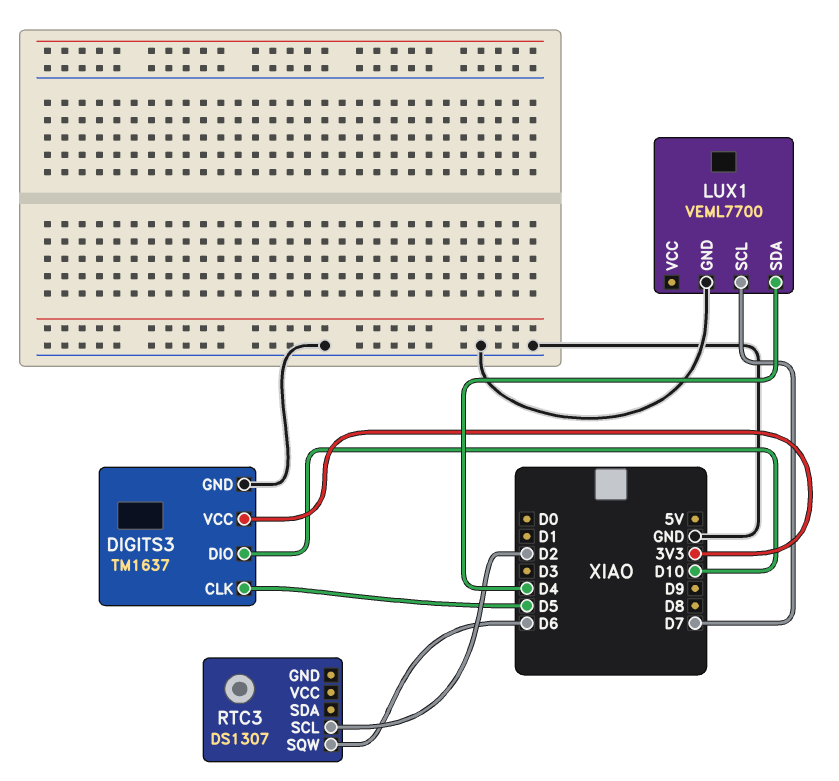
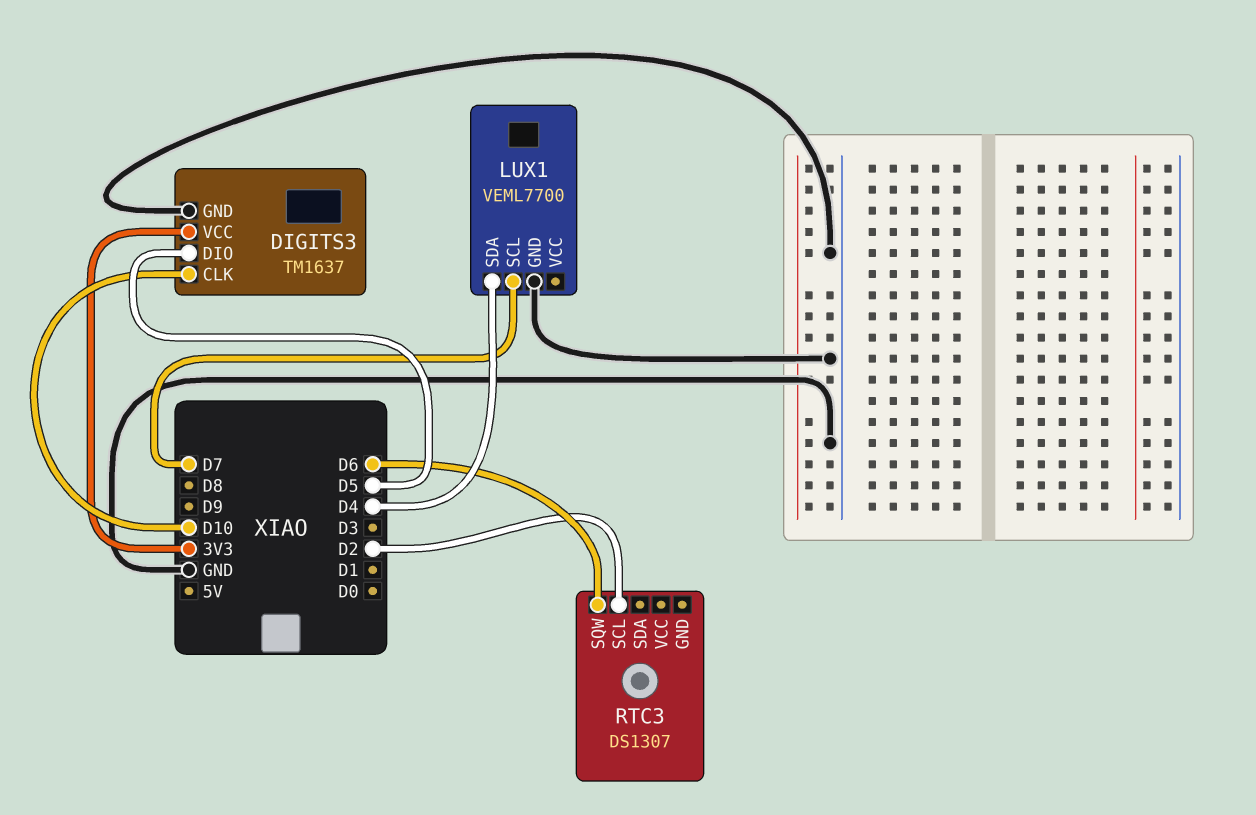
DIGITS3 pin CLK: D5 -> D10
DIGITS3 pin DIO: D10 -> D5

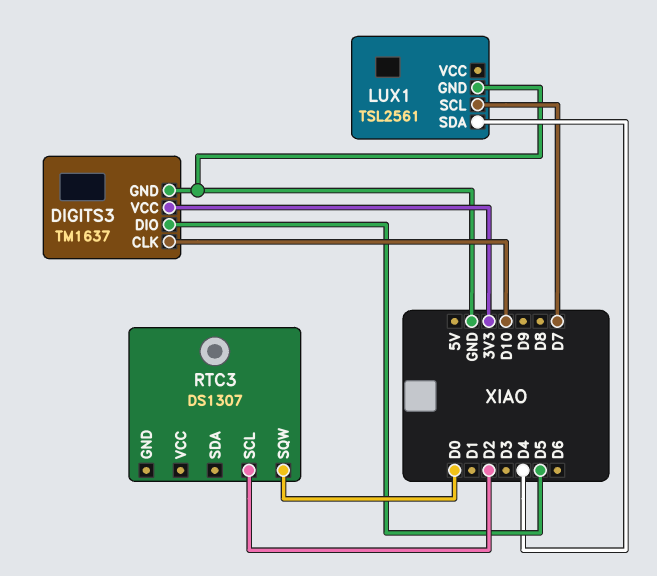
LUX1: VEML7700 -> TSL2561
RTC3 pin SQW: D6 -> D0

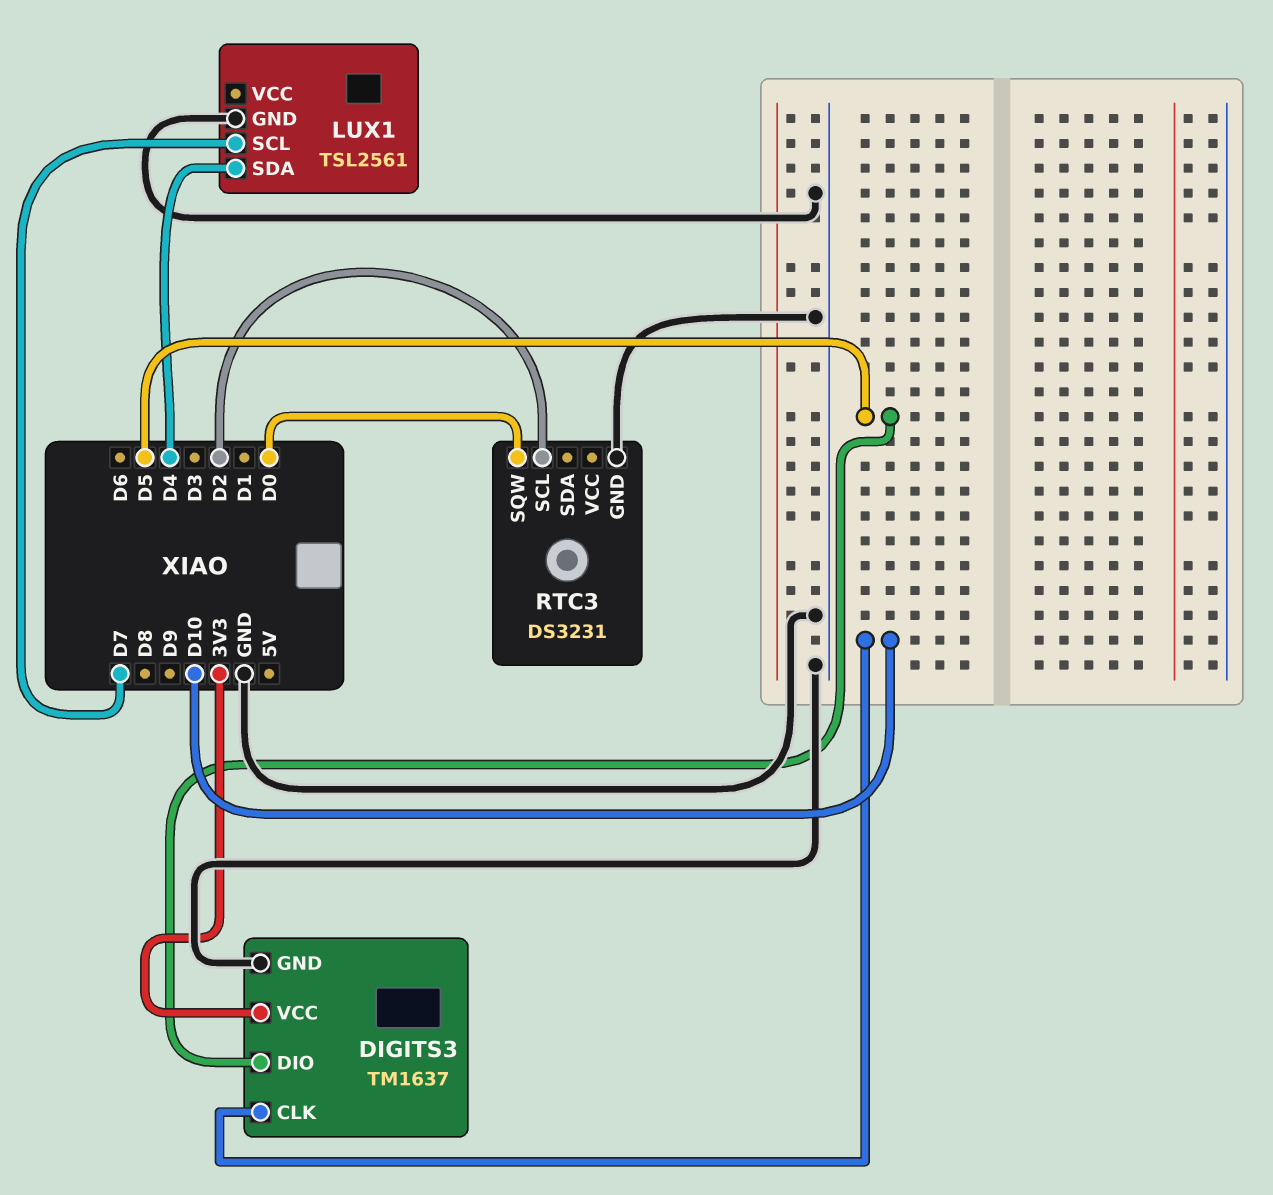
RTC3: DS1307 -> DS3231
RTC3 pin GND: none -> GND

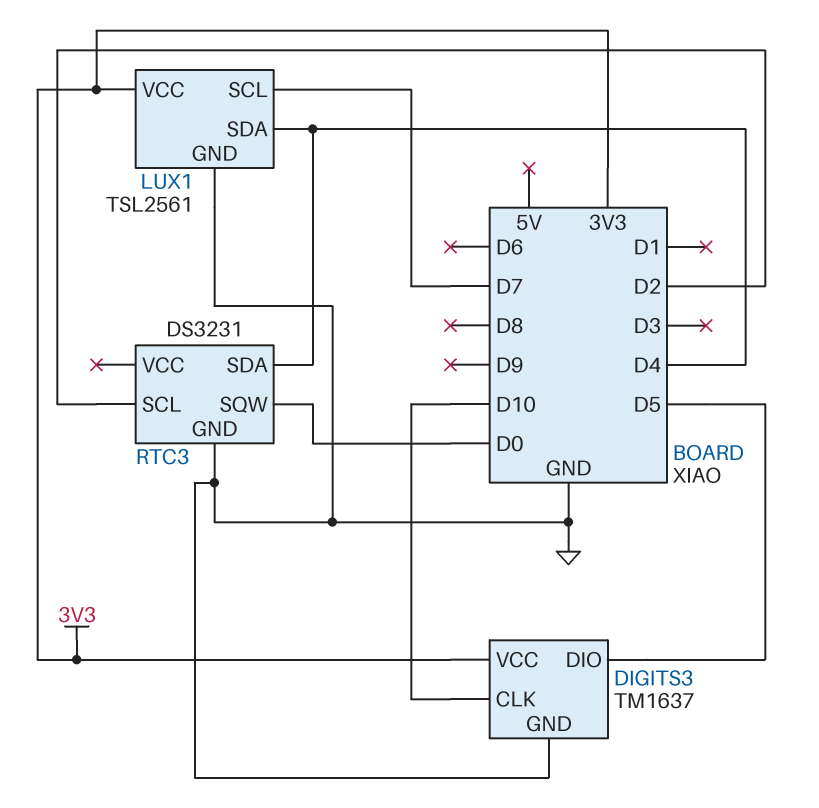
LUX1 pin VCC: none -> 3V3
RTC3 pin SDA: none -> D4

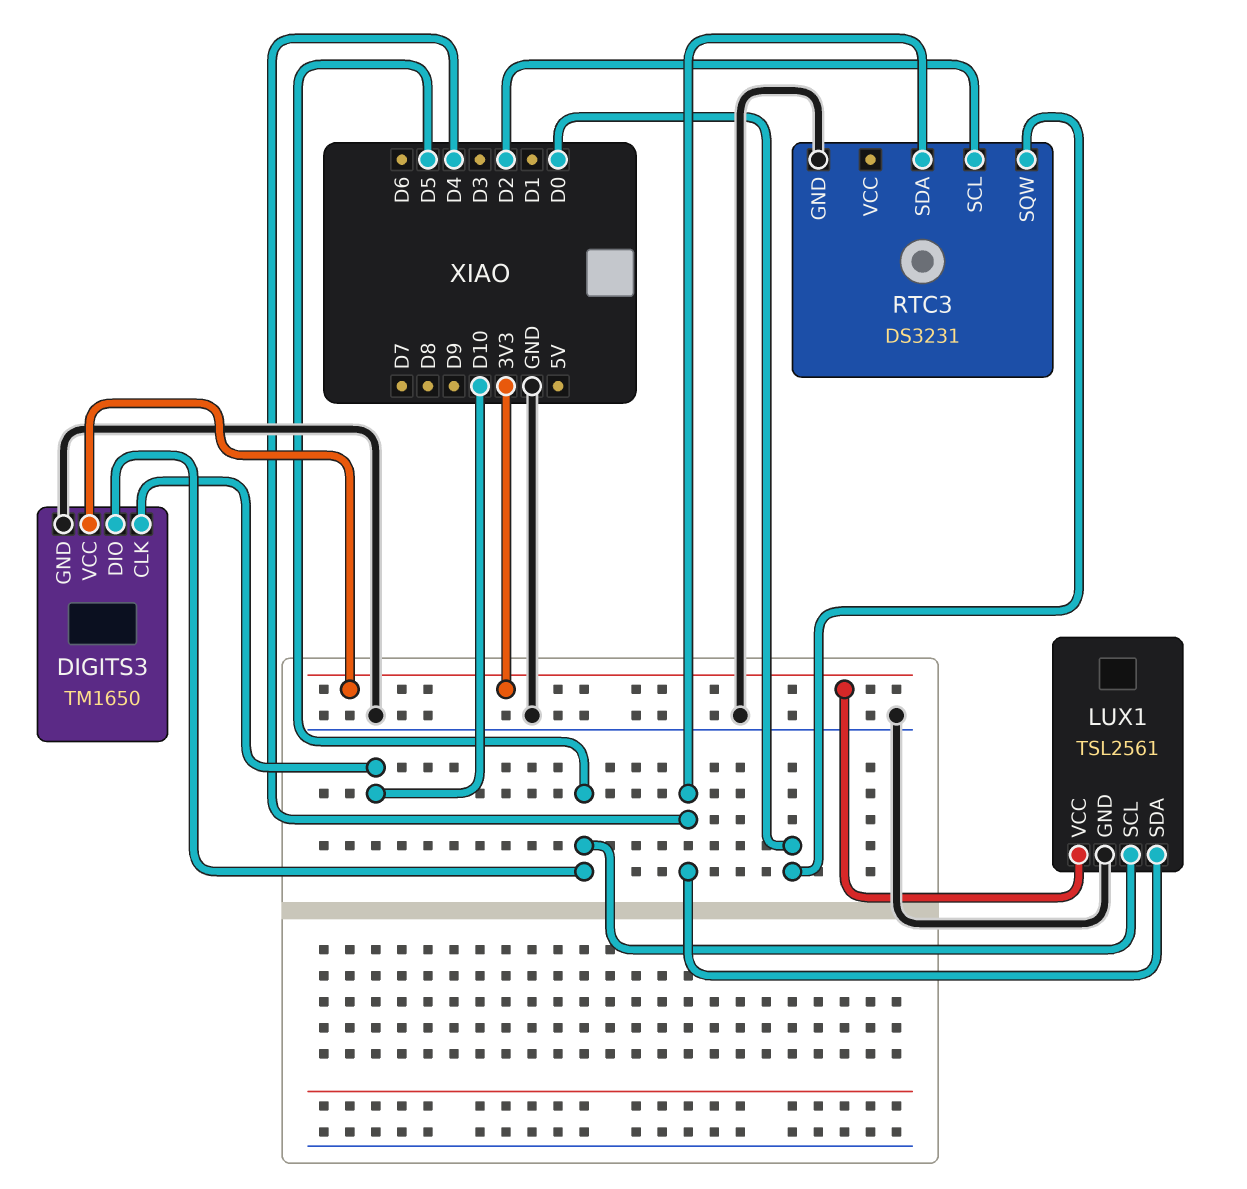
DIGITS3: TM1637 -> TM1650
LUX1 pin SCL: D7 -> D5

